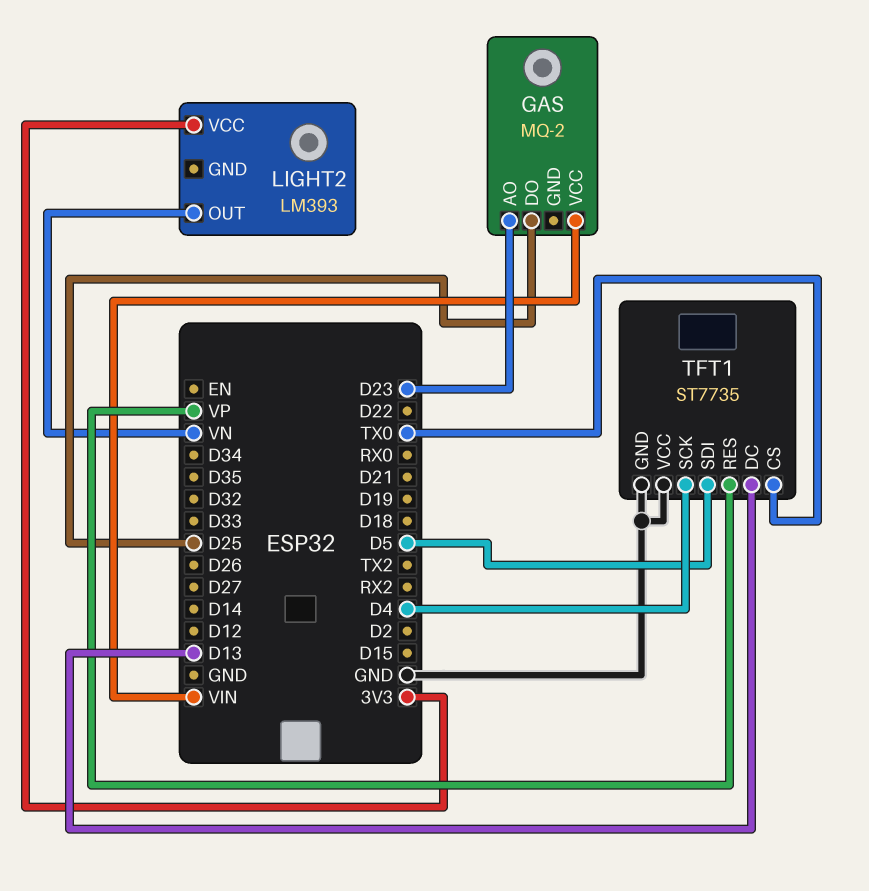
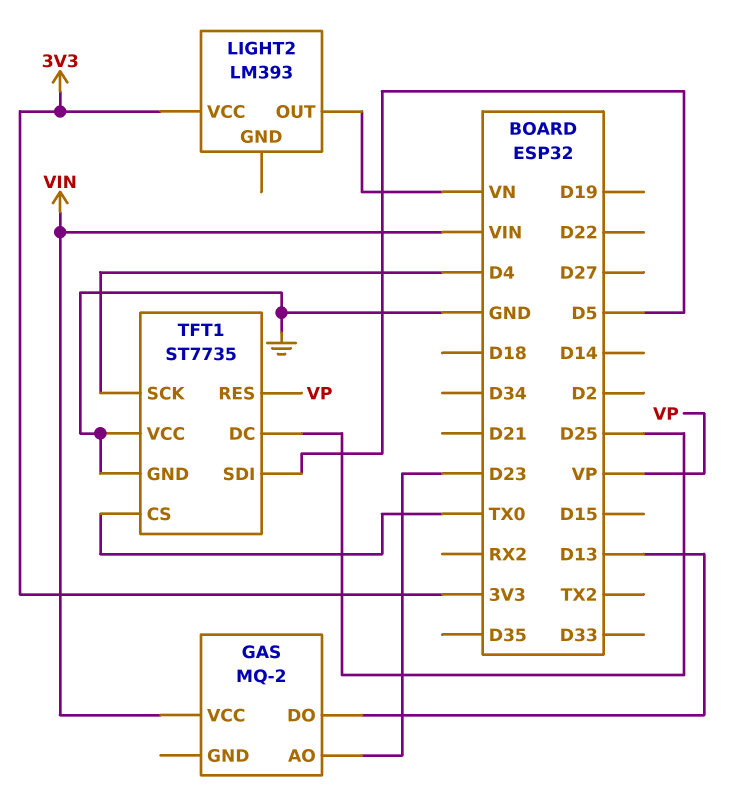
GAS pin DO: D25 -> D13
TFT1 pin DC: D13 -> D25

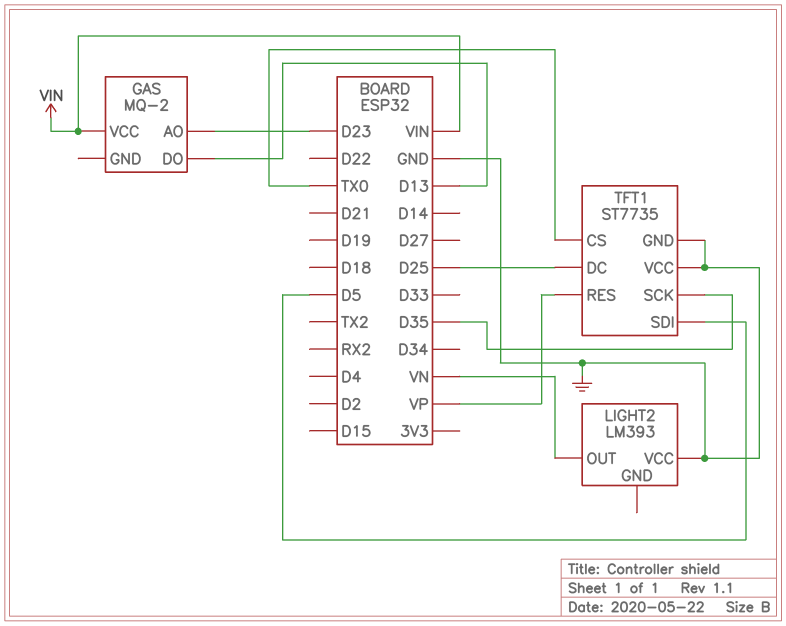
LIGHT2 pin VCC: 3V3 -> GND
TFT1 pin SCK: D4 -> D35

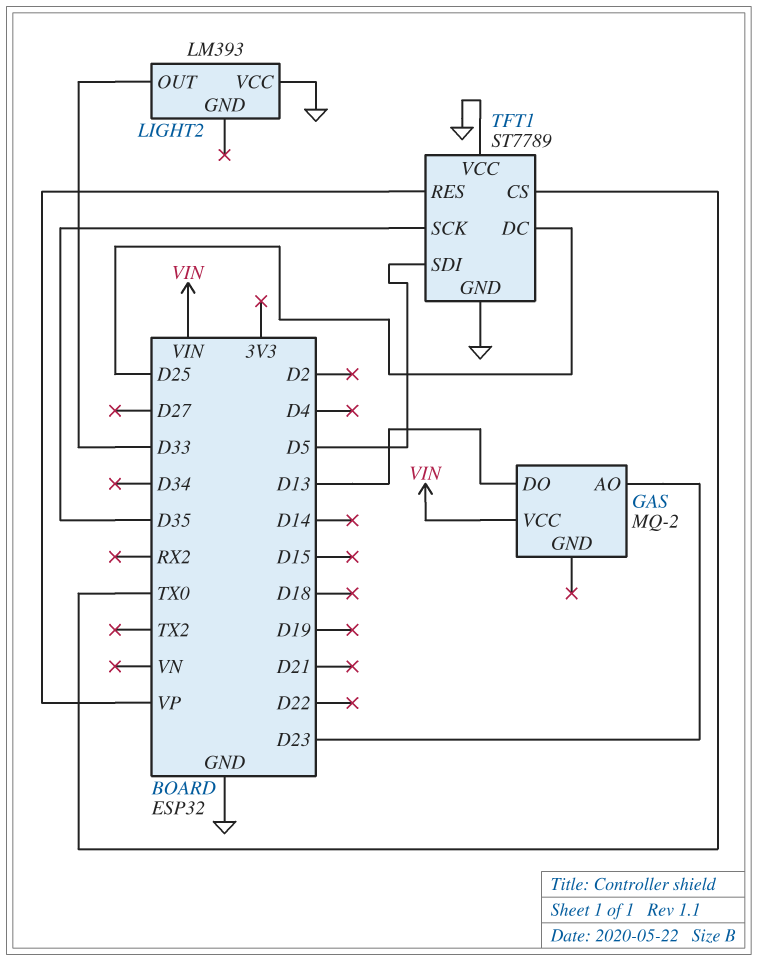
LIGHT2 pin OUT: VN -> D33
TFT1: ST7735 -> ST7789

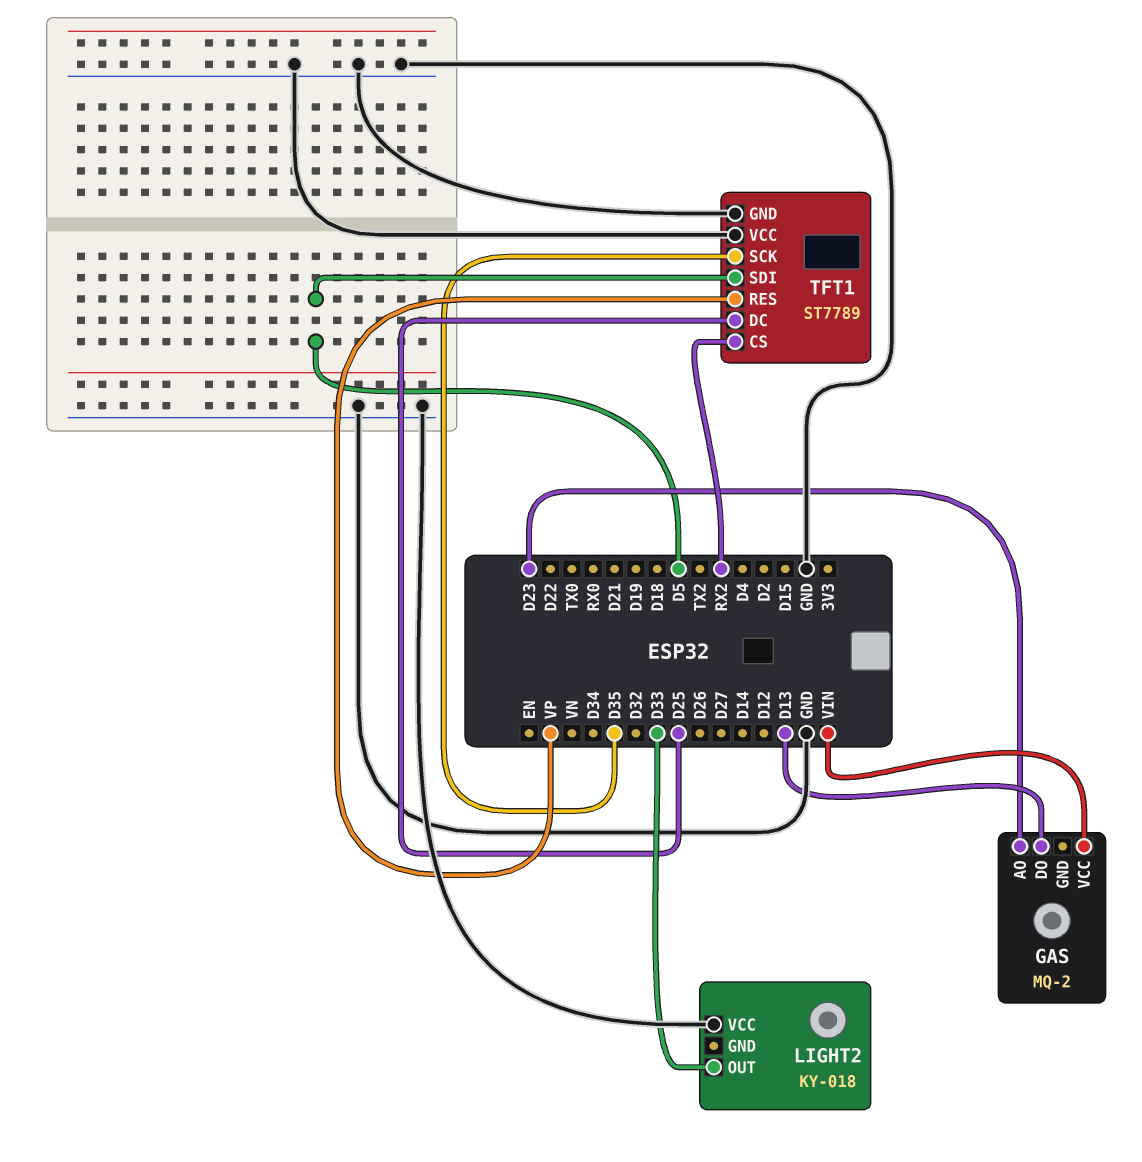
LIGHT2: LM393 -> KY-018
TFT1 pin CS: TX0 -> RX2

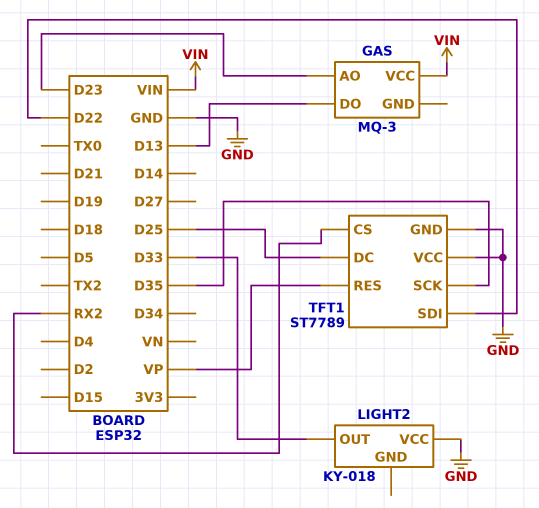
GAS: MQ-2 -> MQ-3
TFT1 pin SDI: D5 -> D22

